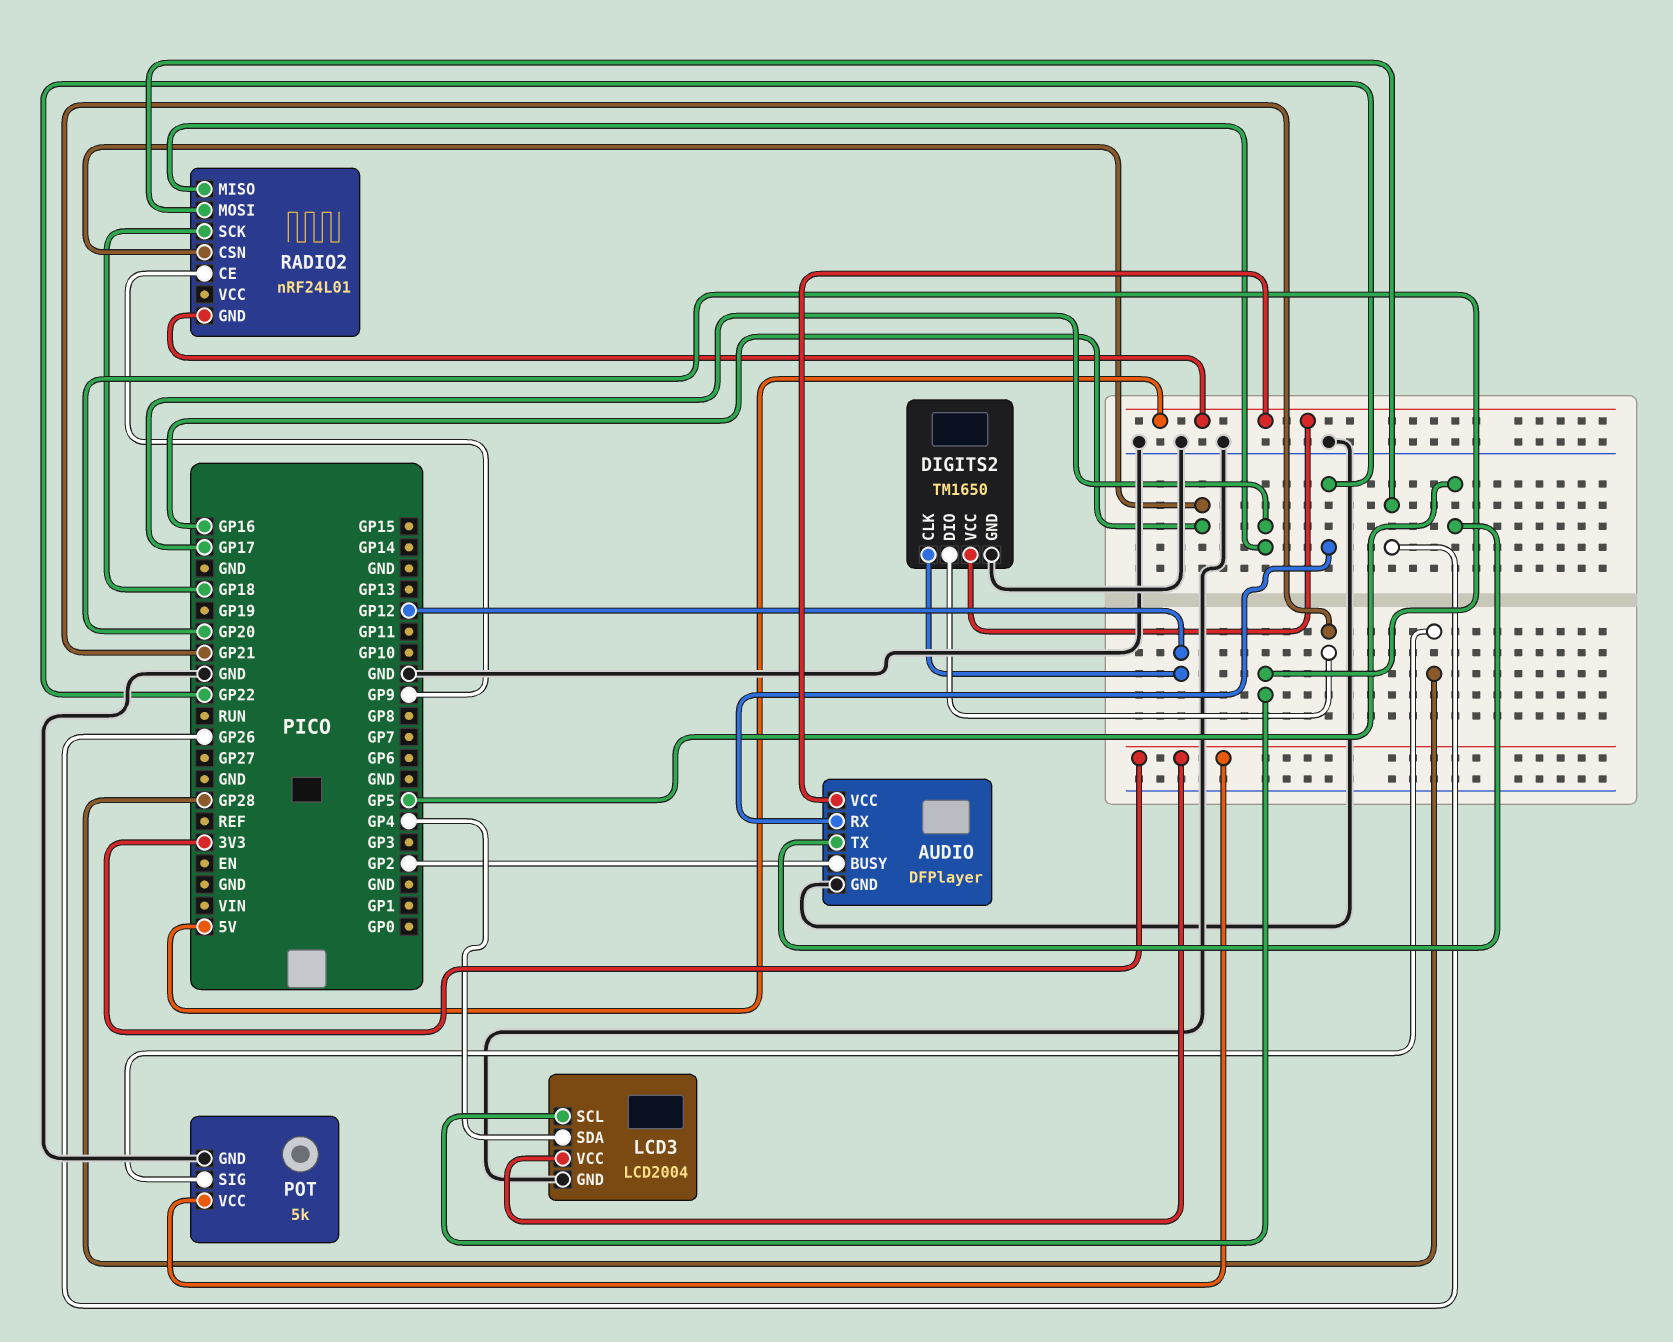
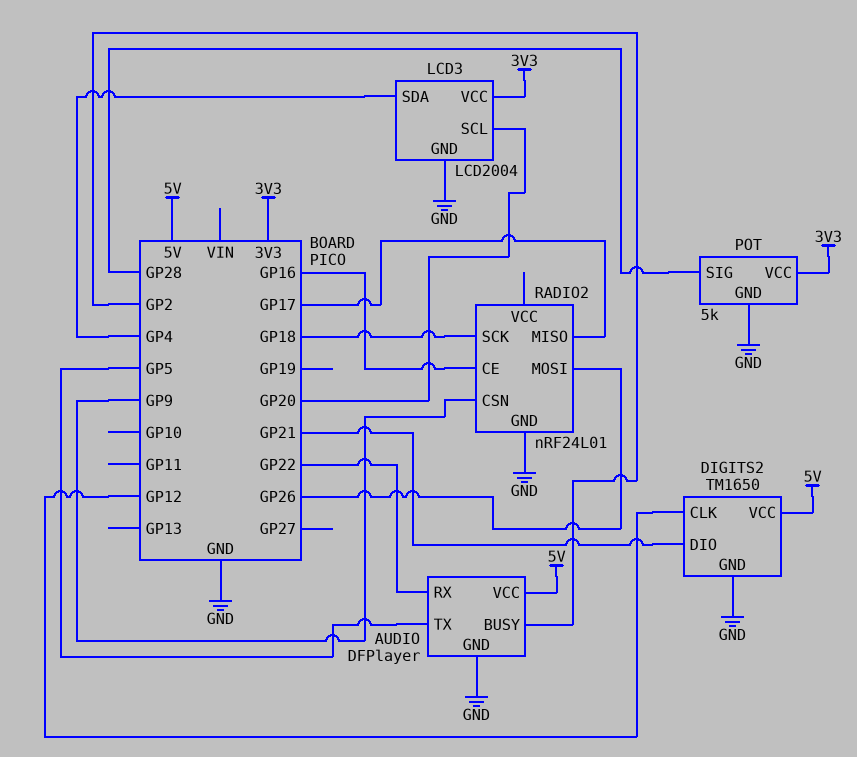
RADIO2 pin CE: GP9 -> GP16
RADIO2 pin CSN: GP16 -> GP9
RADIO2 pin GND: 5V -> GND

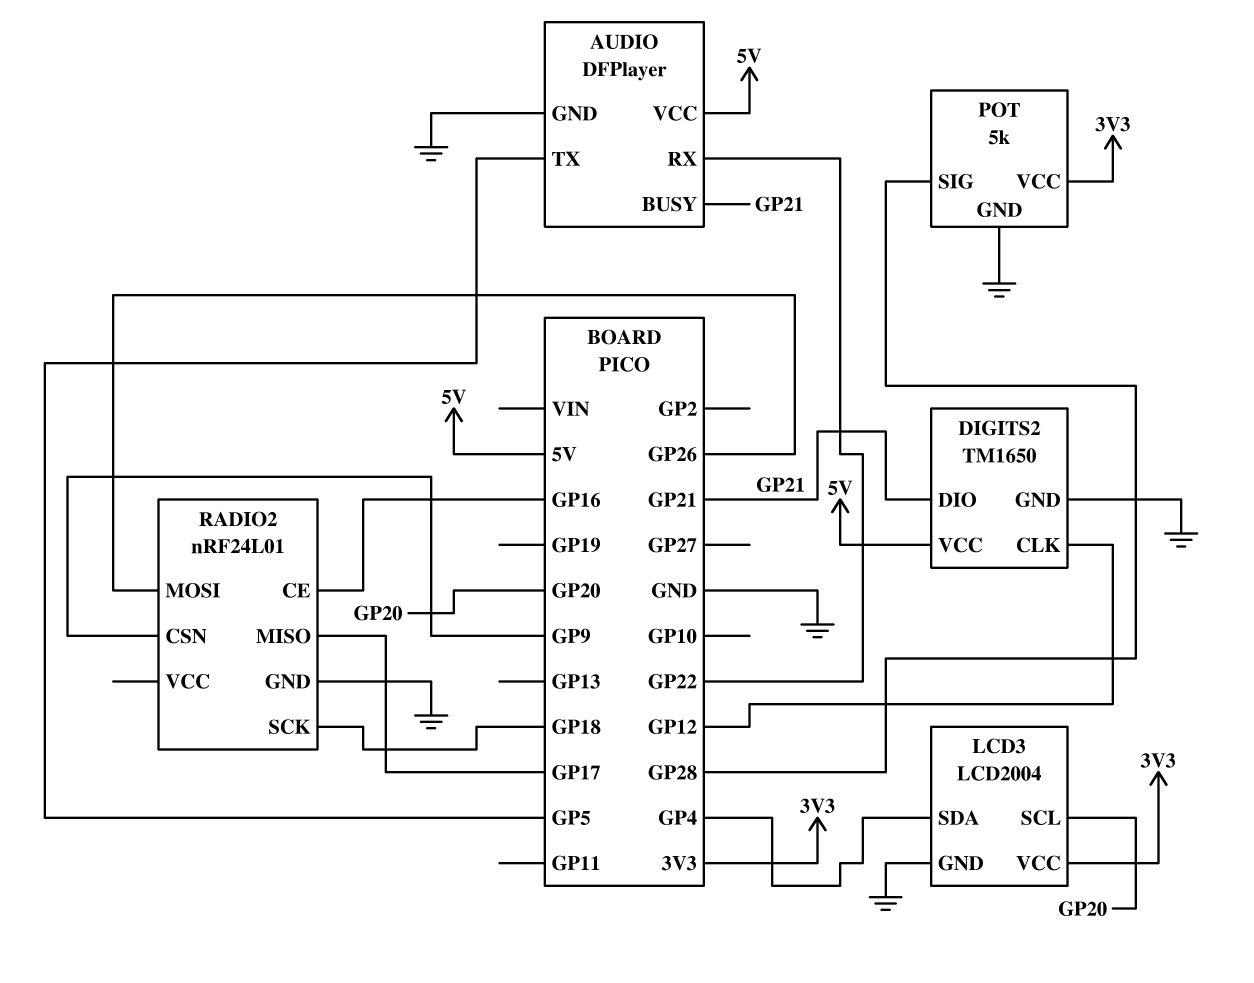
AUDIO pin BUSY: GP2 -> GP21

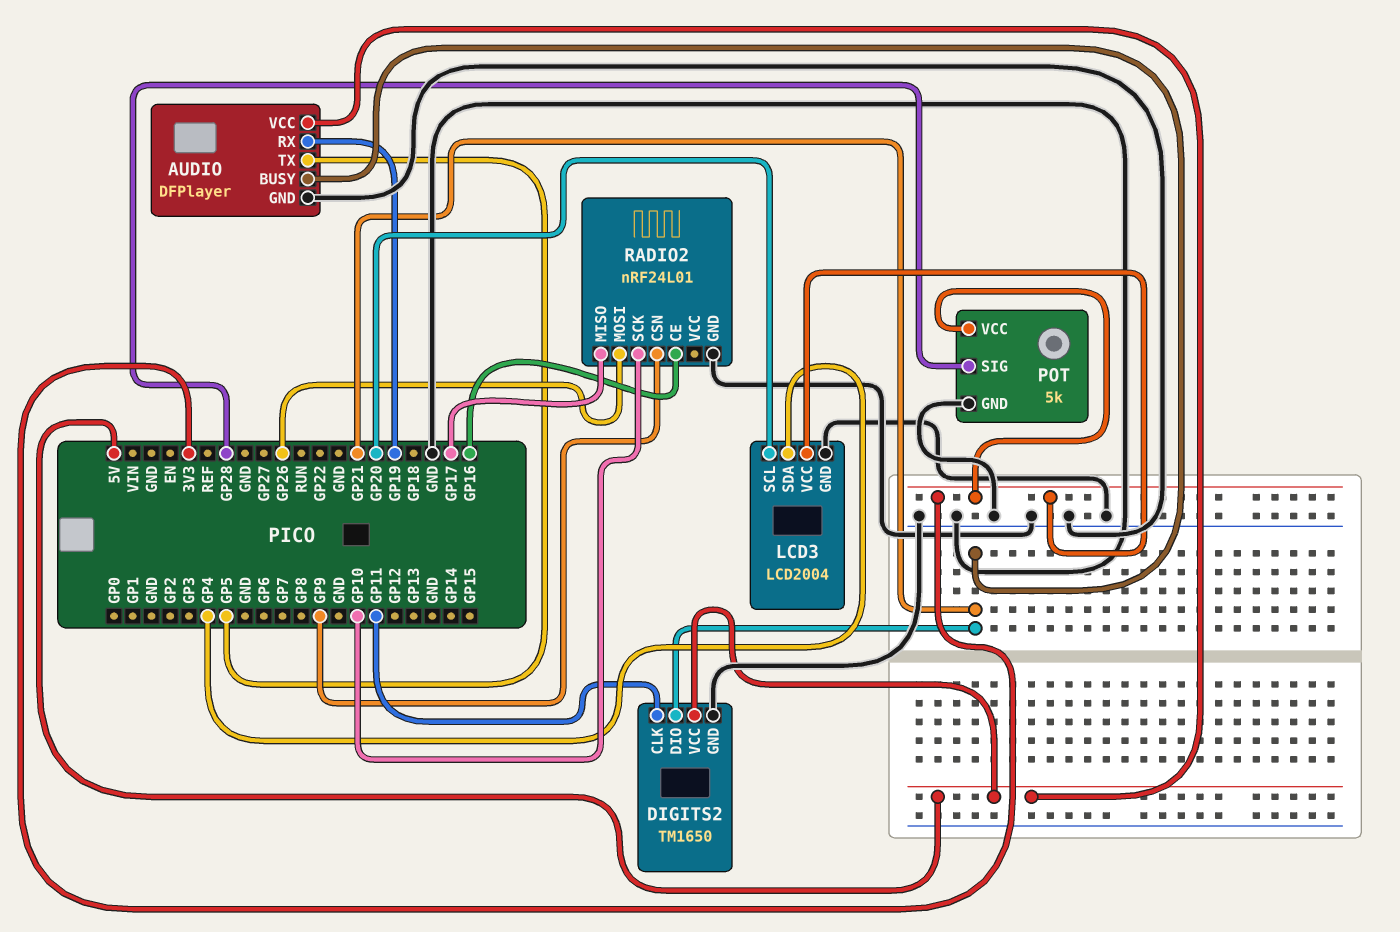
AUDIO pin RX: GP22 -> GP19
DIGITS2 pin CLK: GP12 -> GP11
RADIO2 pin SCK: GP18 -> GP10

